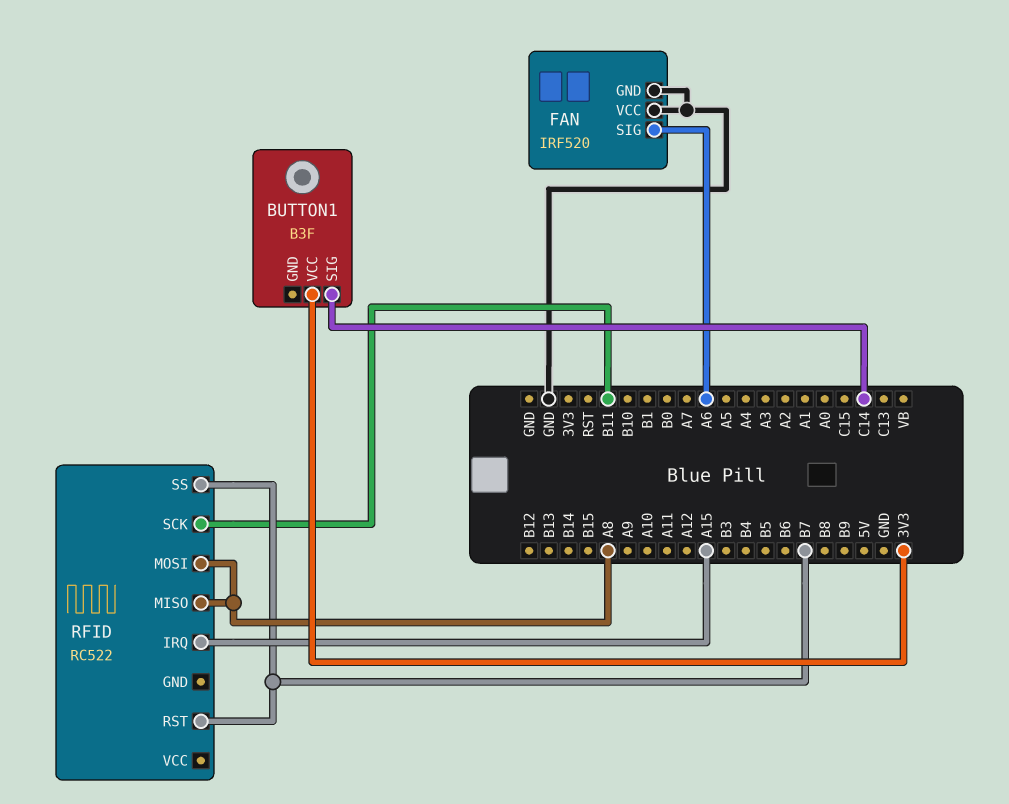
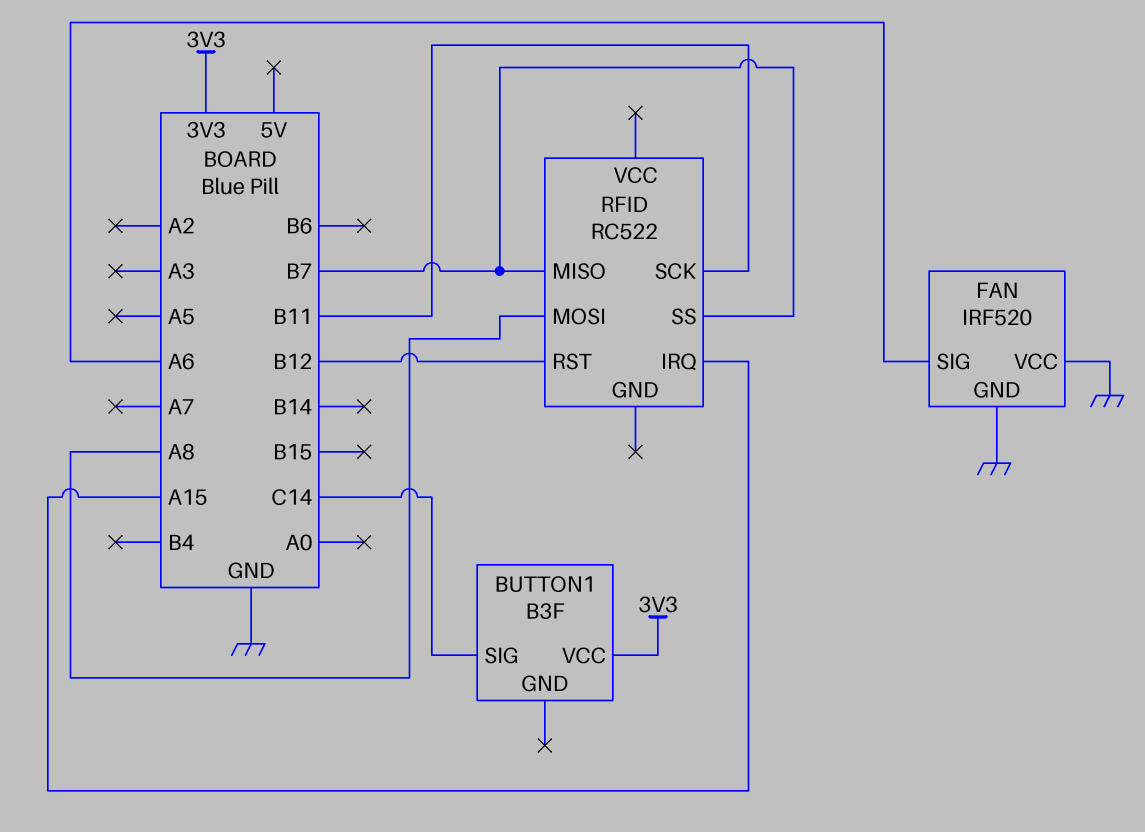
RFID pin MISO: A8 -> B7
RFID pin RST: B7 -> B12

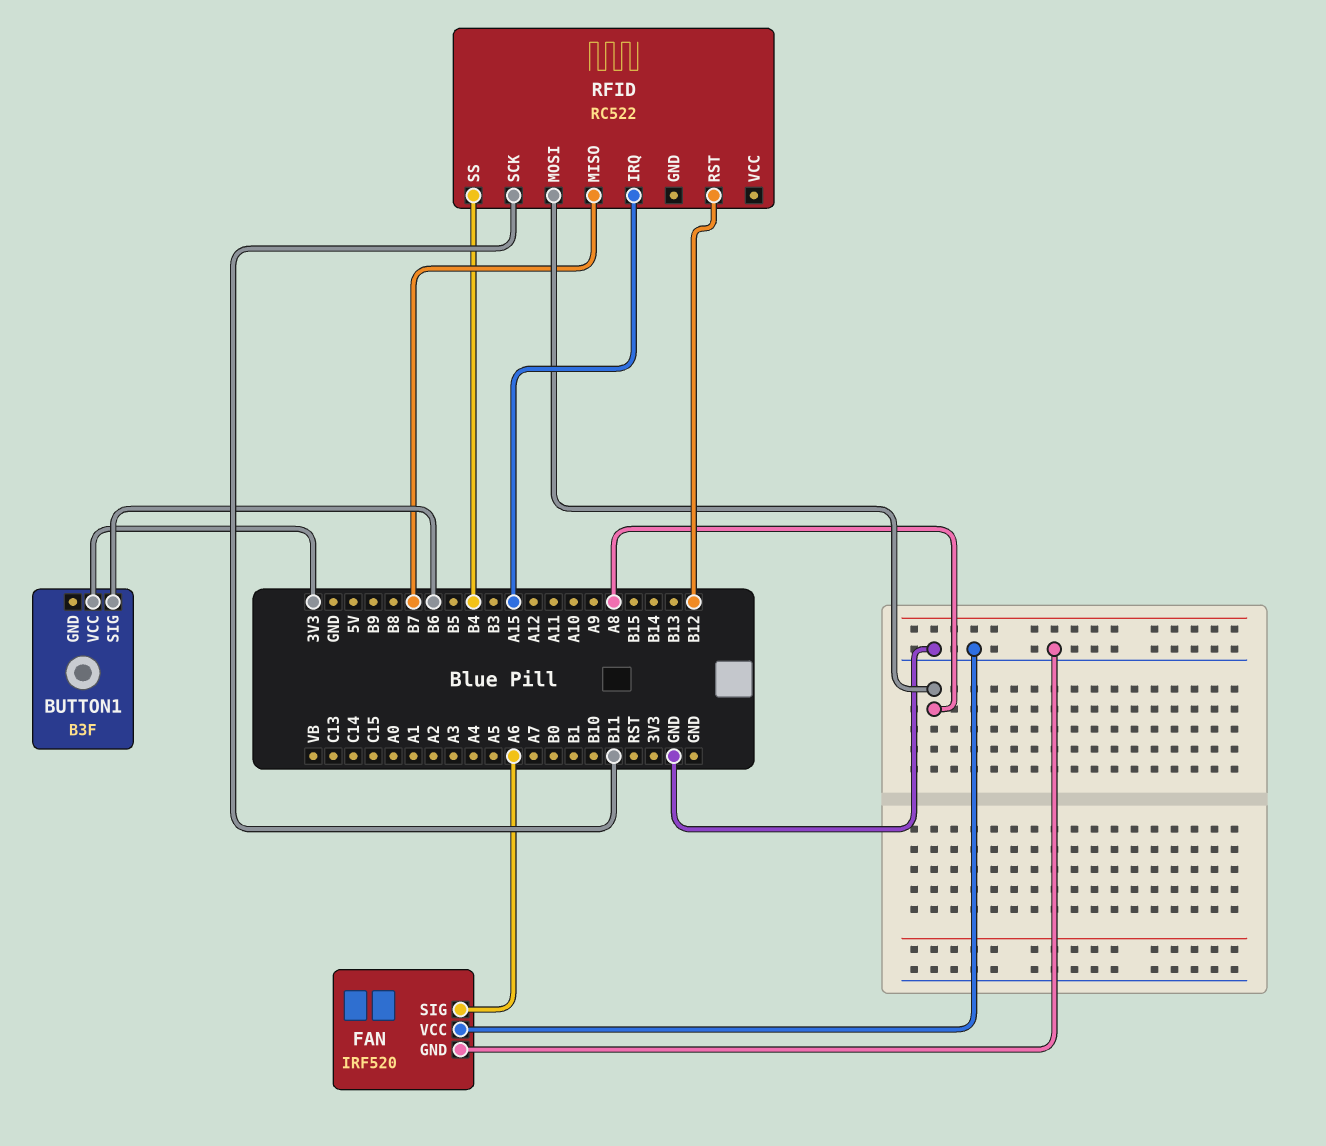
BUTTON1 pin SIG: C14 -> B6
RFID pin SS: B7 -> B4

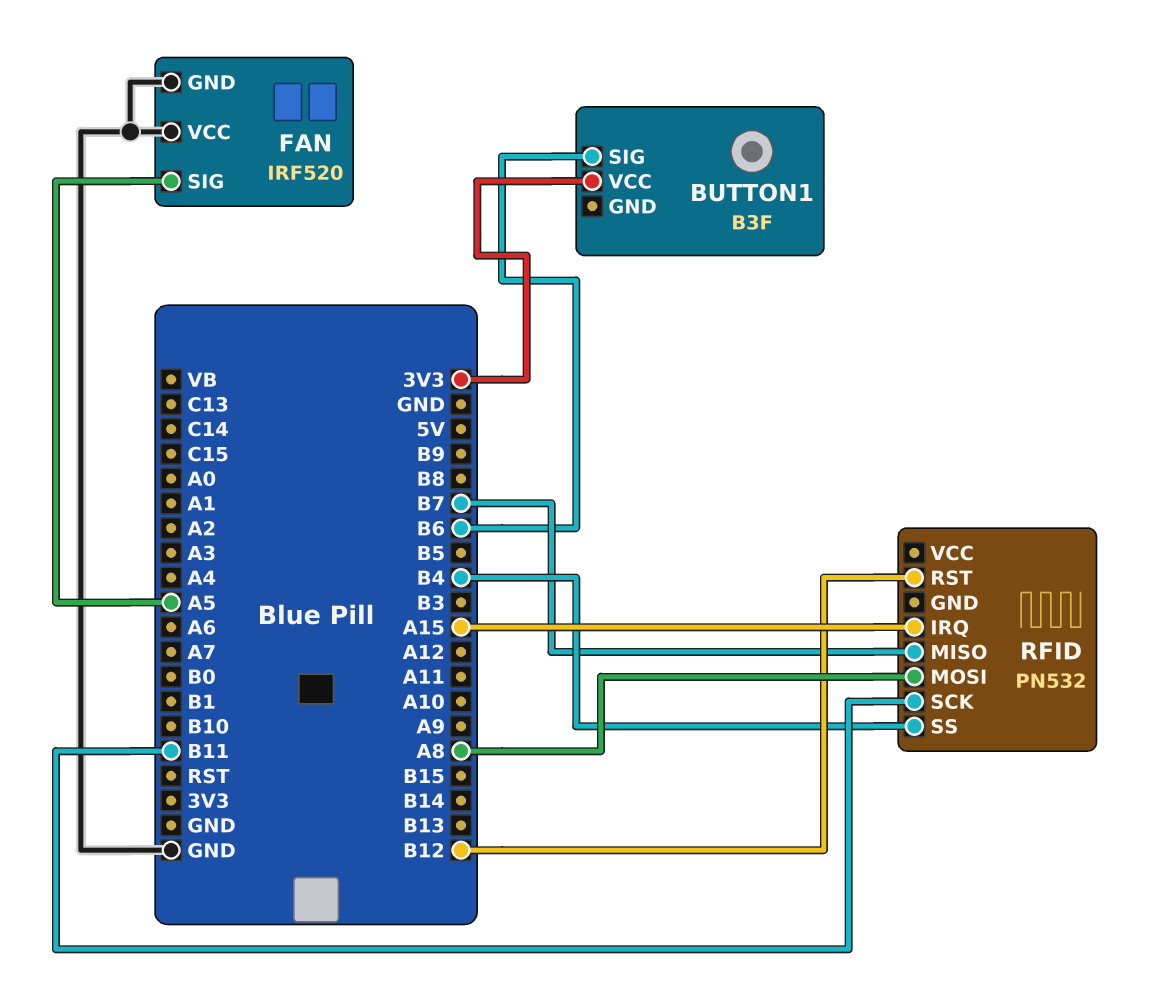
FAN pin SIG: A6 -> A5
RFID: RC522 -> PN532

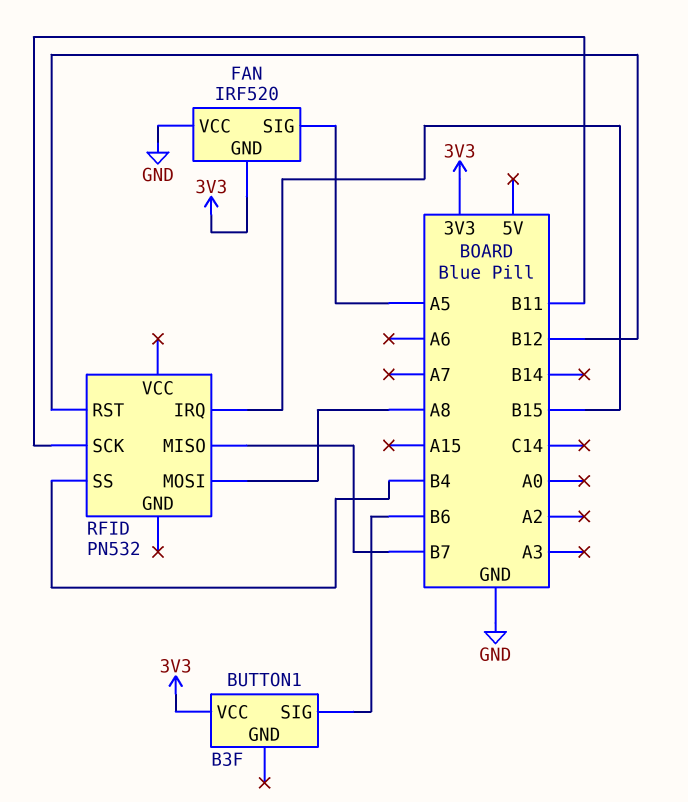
FAN pin GND: GND -> 3V3
RFID pin IRQ: A15 -> B15

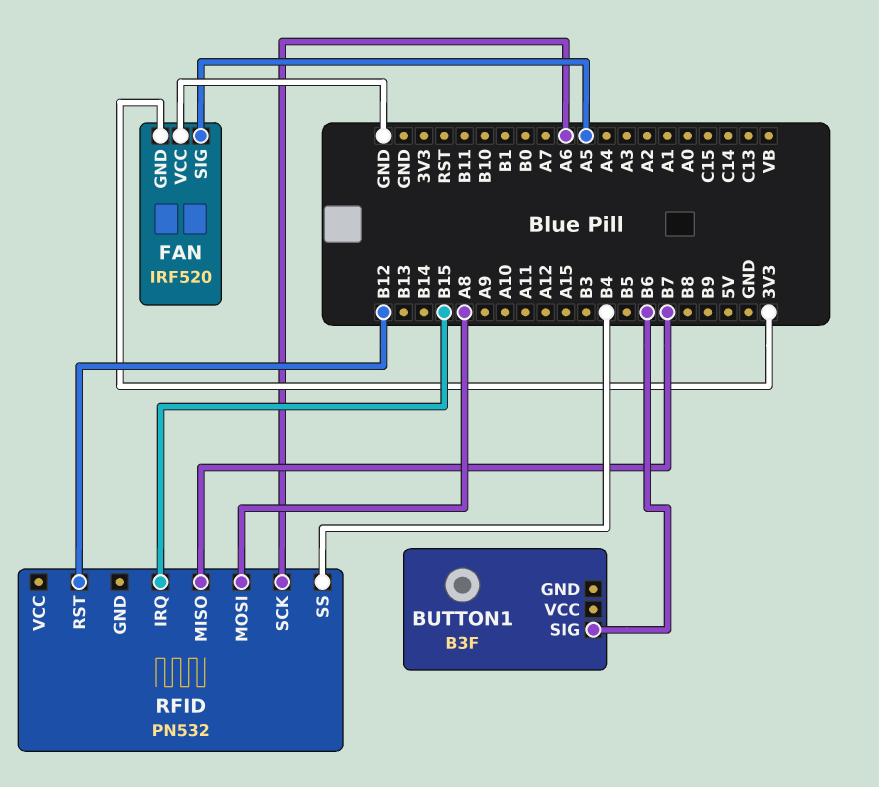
BUTTON1 pin VCC: 3V3 -> none
RFID pin SCK: B11 -> A6

